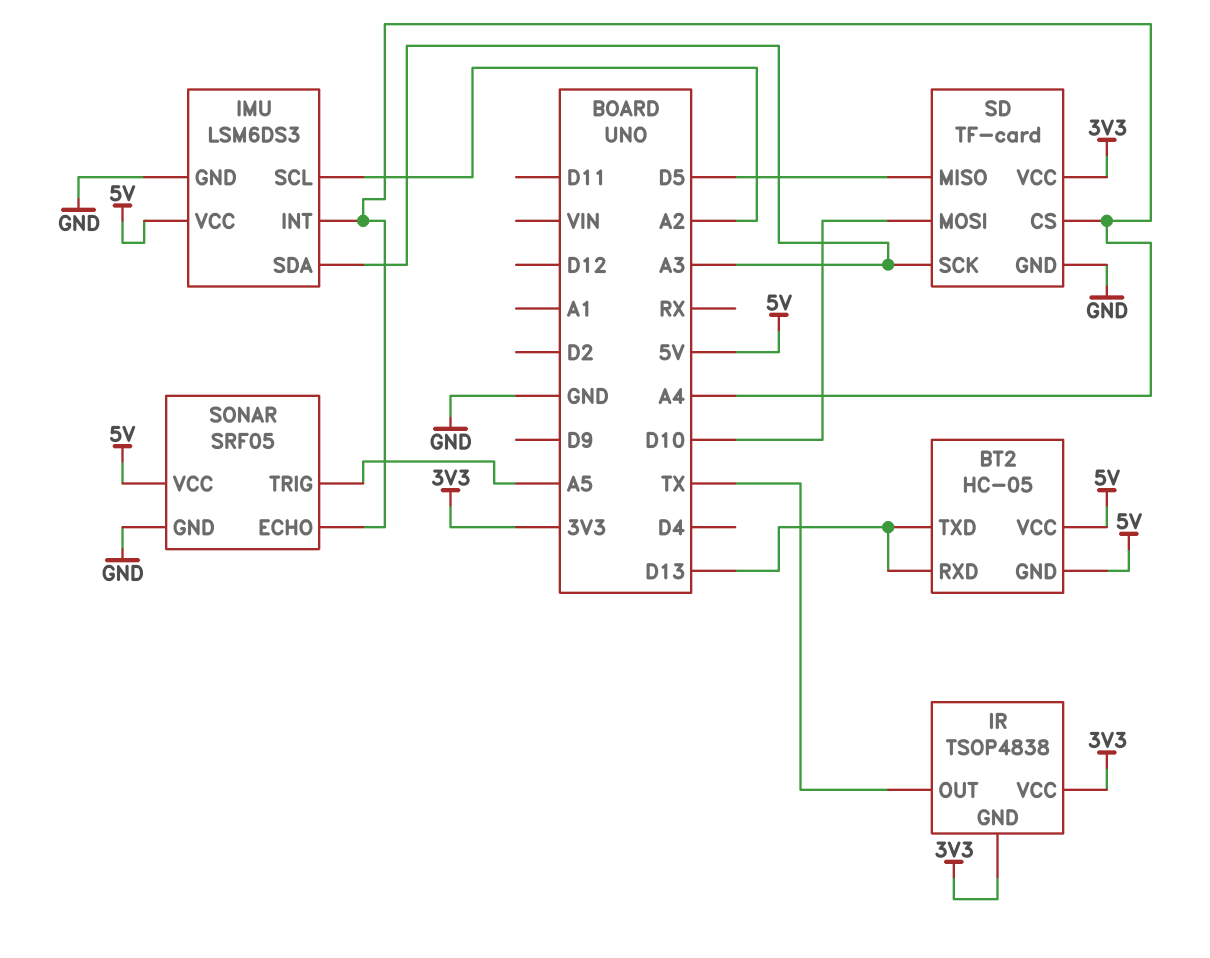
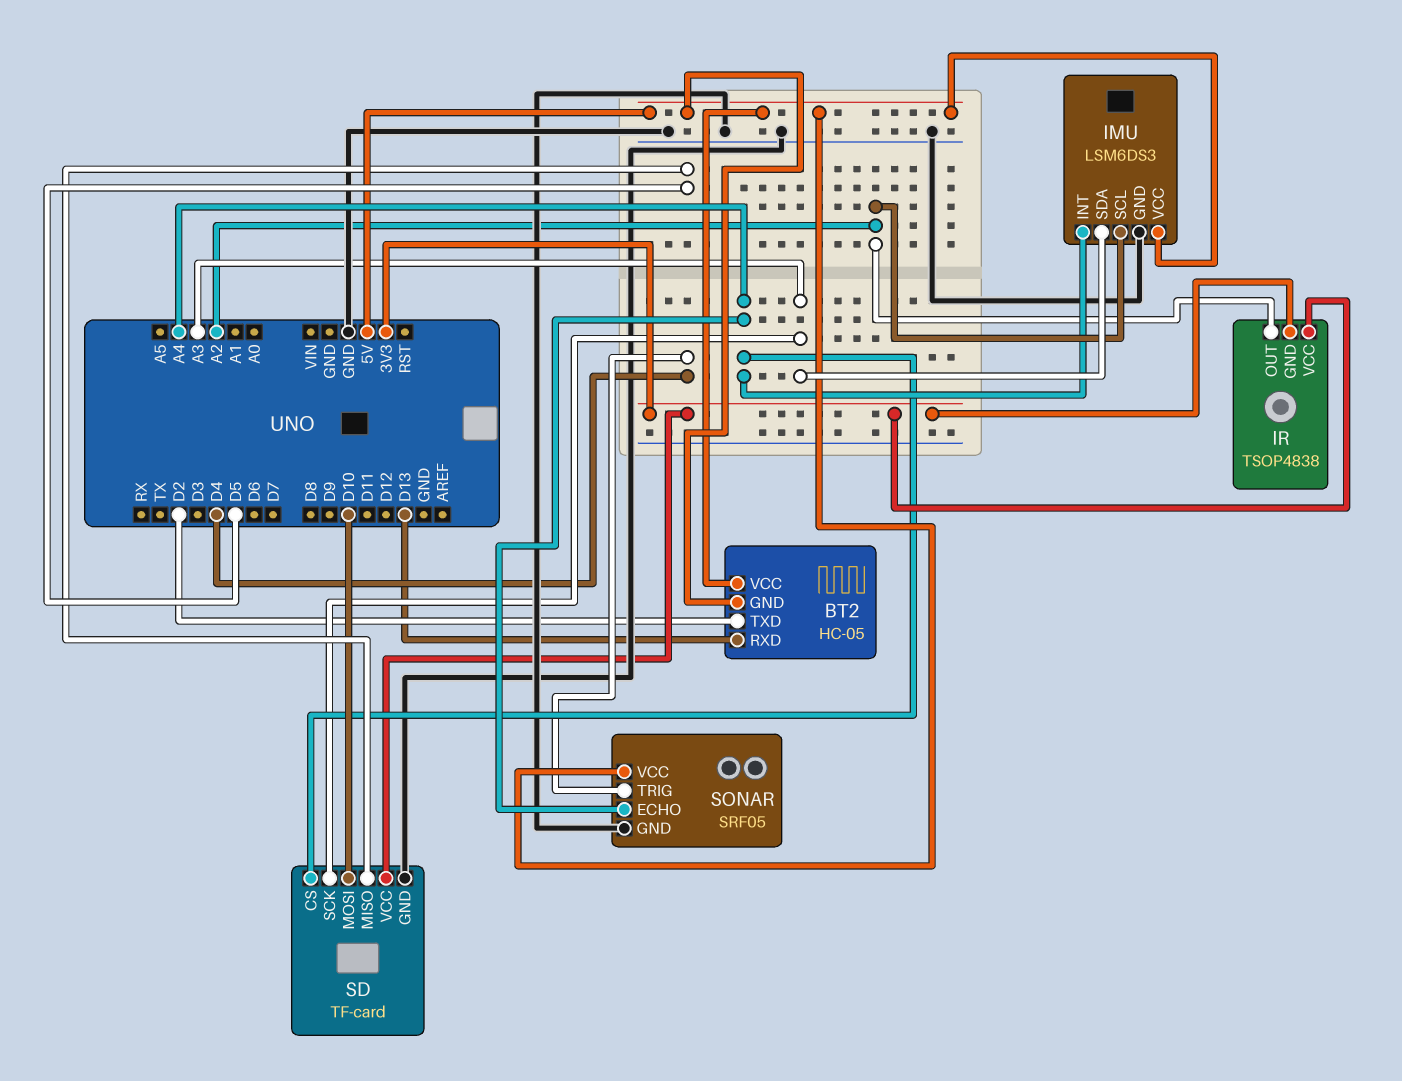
BT2 pin TXD: D13 -> D2
IR pin OUT: TX -> A2
SONAR pin TRIG: A5 -> D4

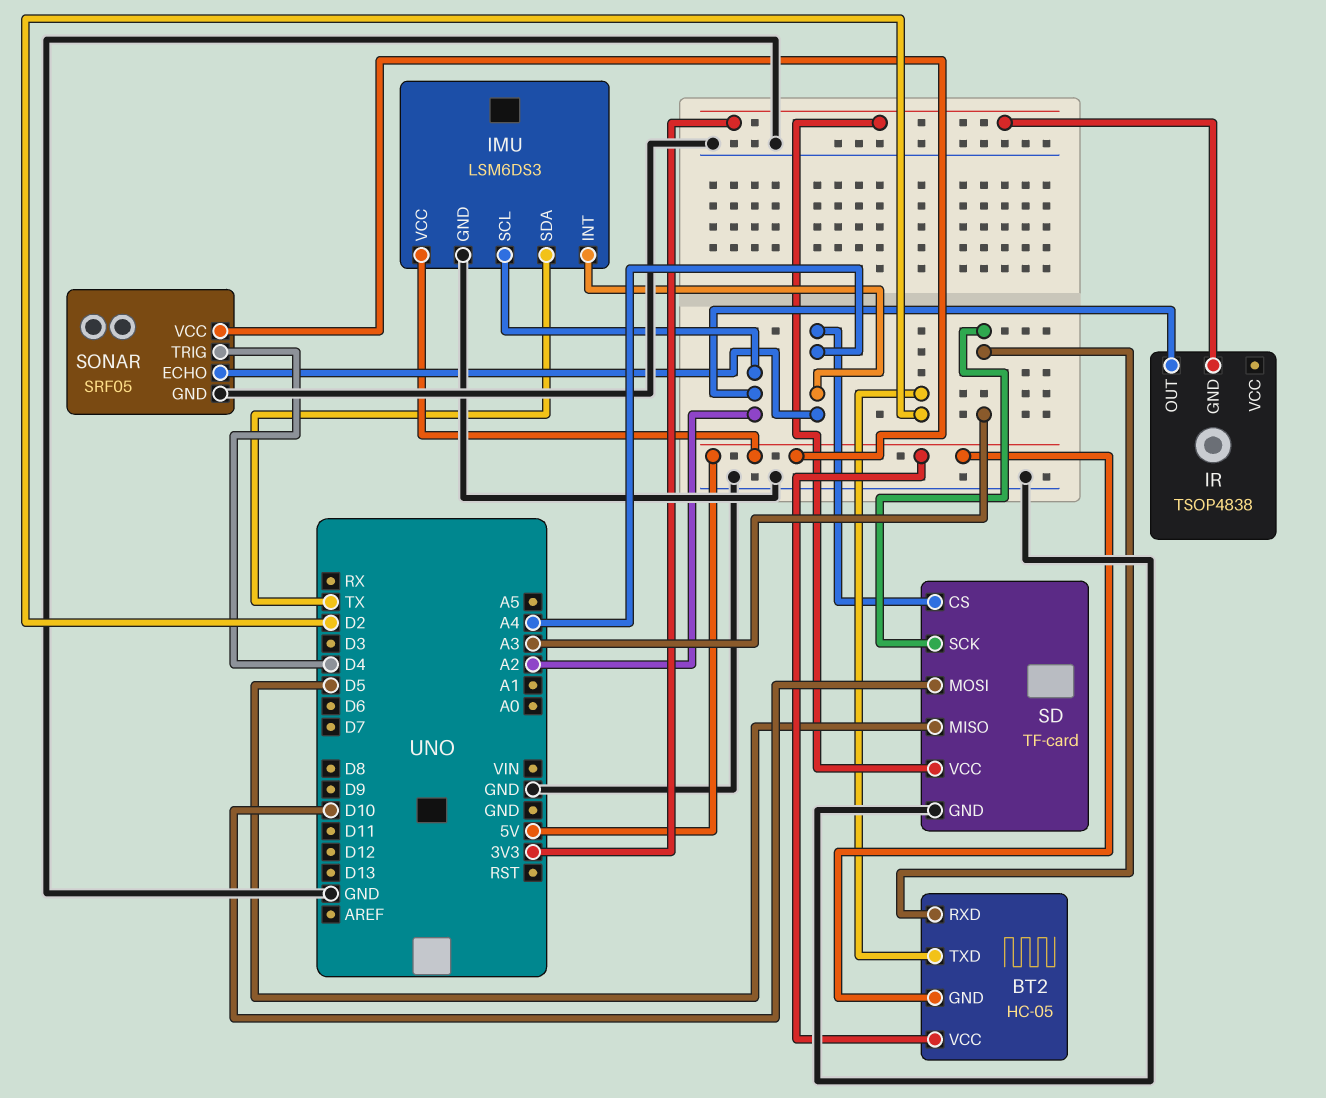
BT2 pin RXD: D13 -> A3
IMU pin SDA: A3 -> TX
IR pin VCC: 3V3 -> none

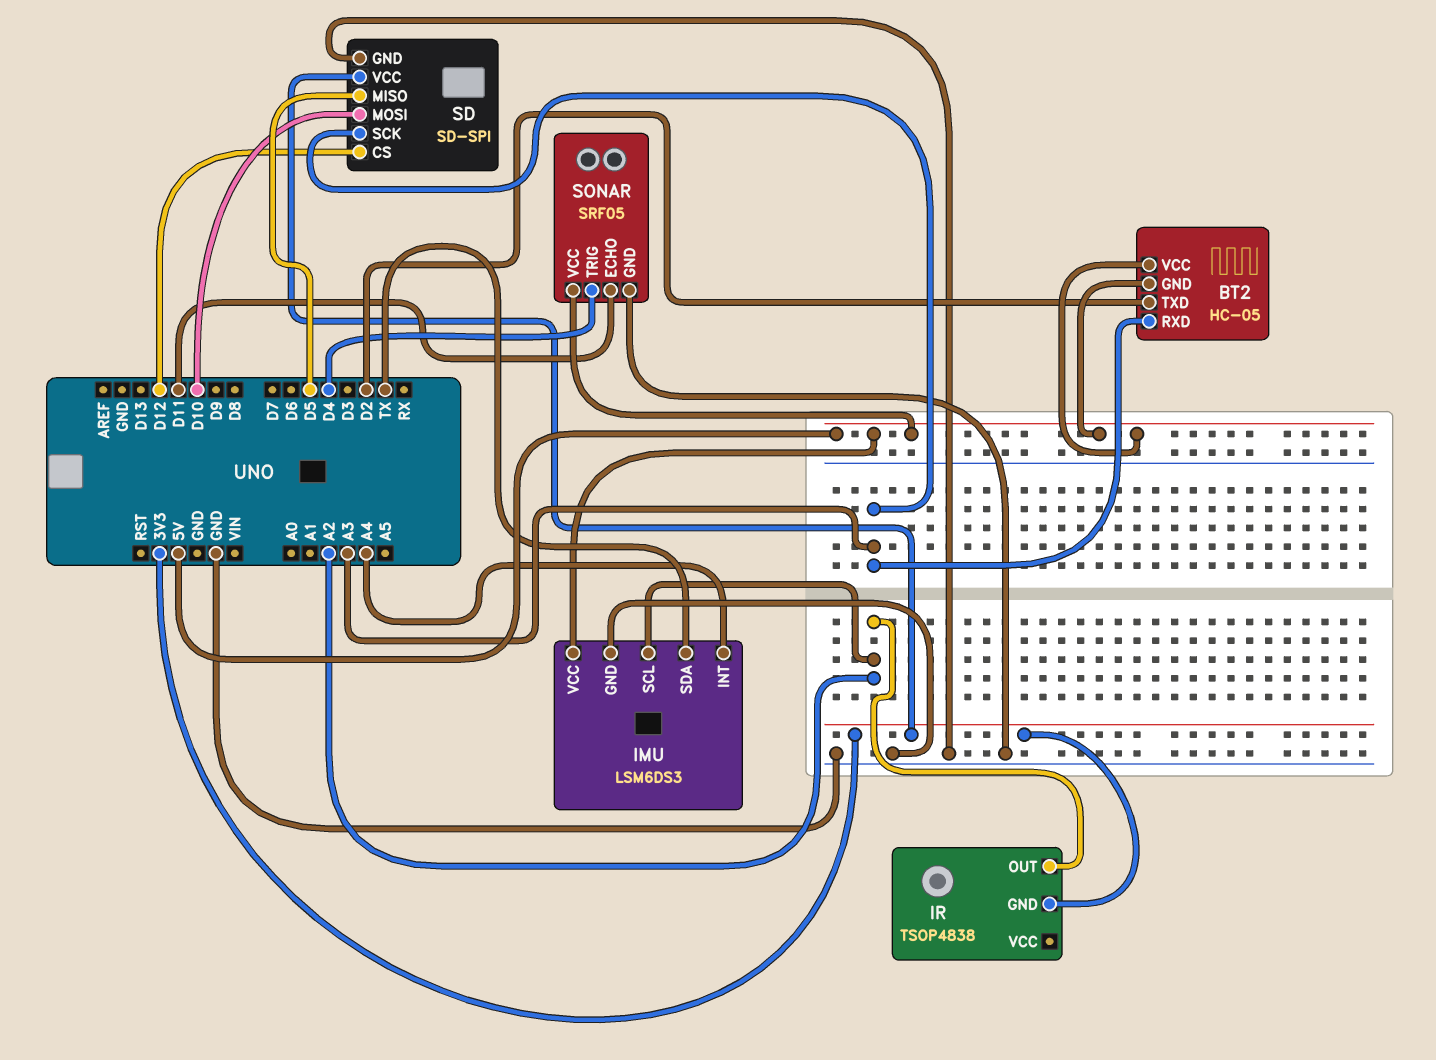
SD: TF-card -> SD-SPI
SD pin CS: A4 -> D12
SONAR pin ECHO: A4 -> D11

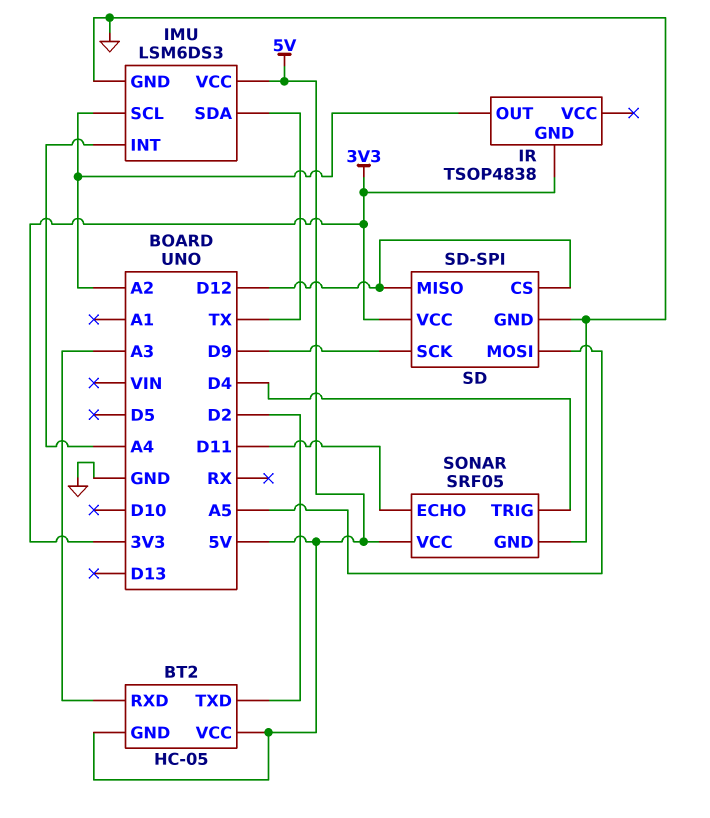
SD pin MISO: D5 -> D12
SD pin MOSI: D10 -> A5
SD pin SCK: A3 -> D9

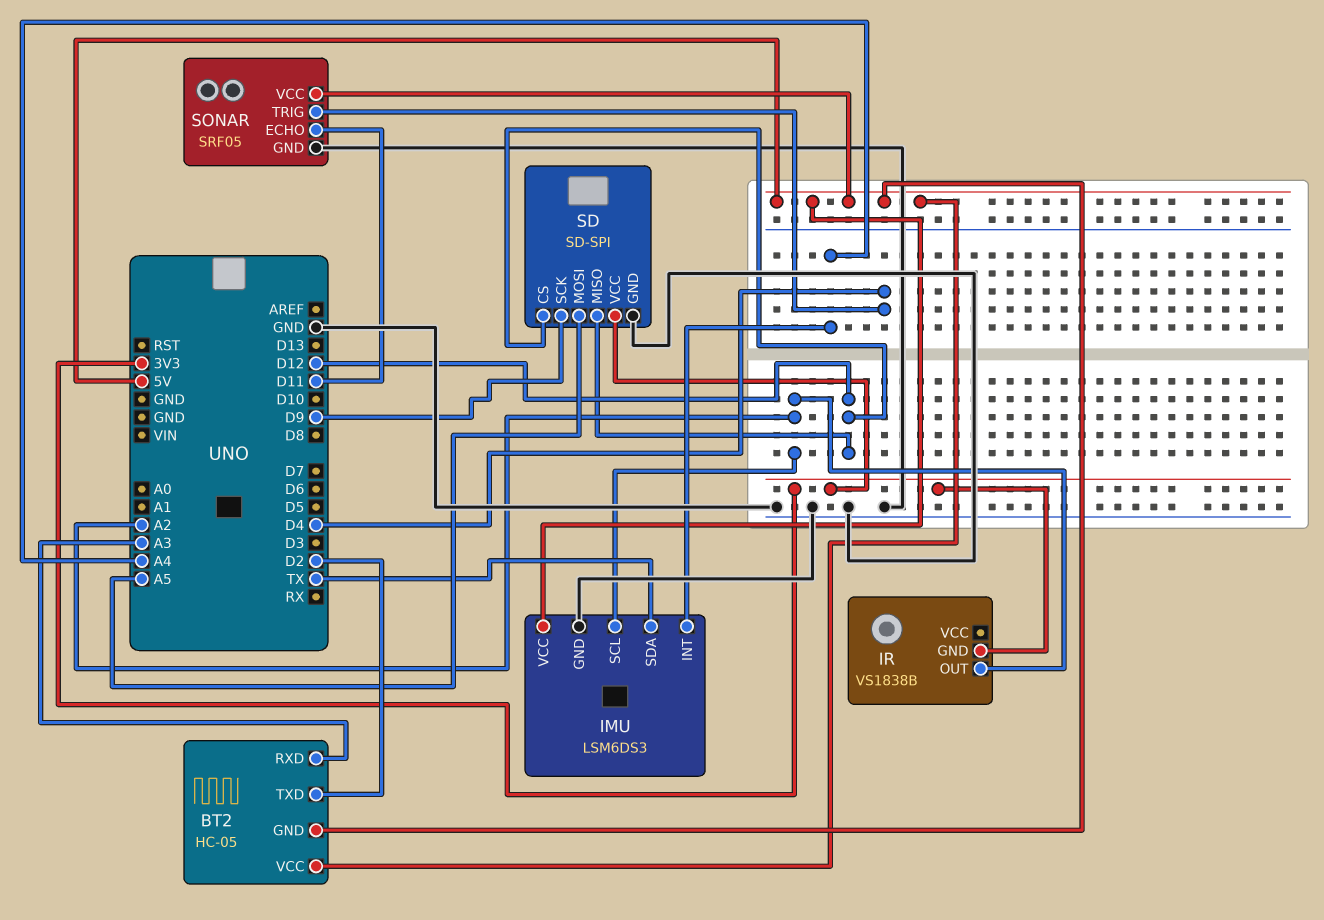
IR: TSOP4838 -> VS1838B

